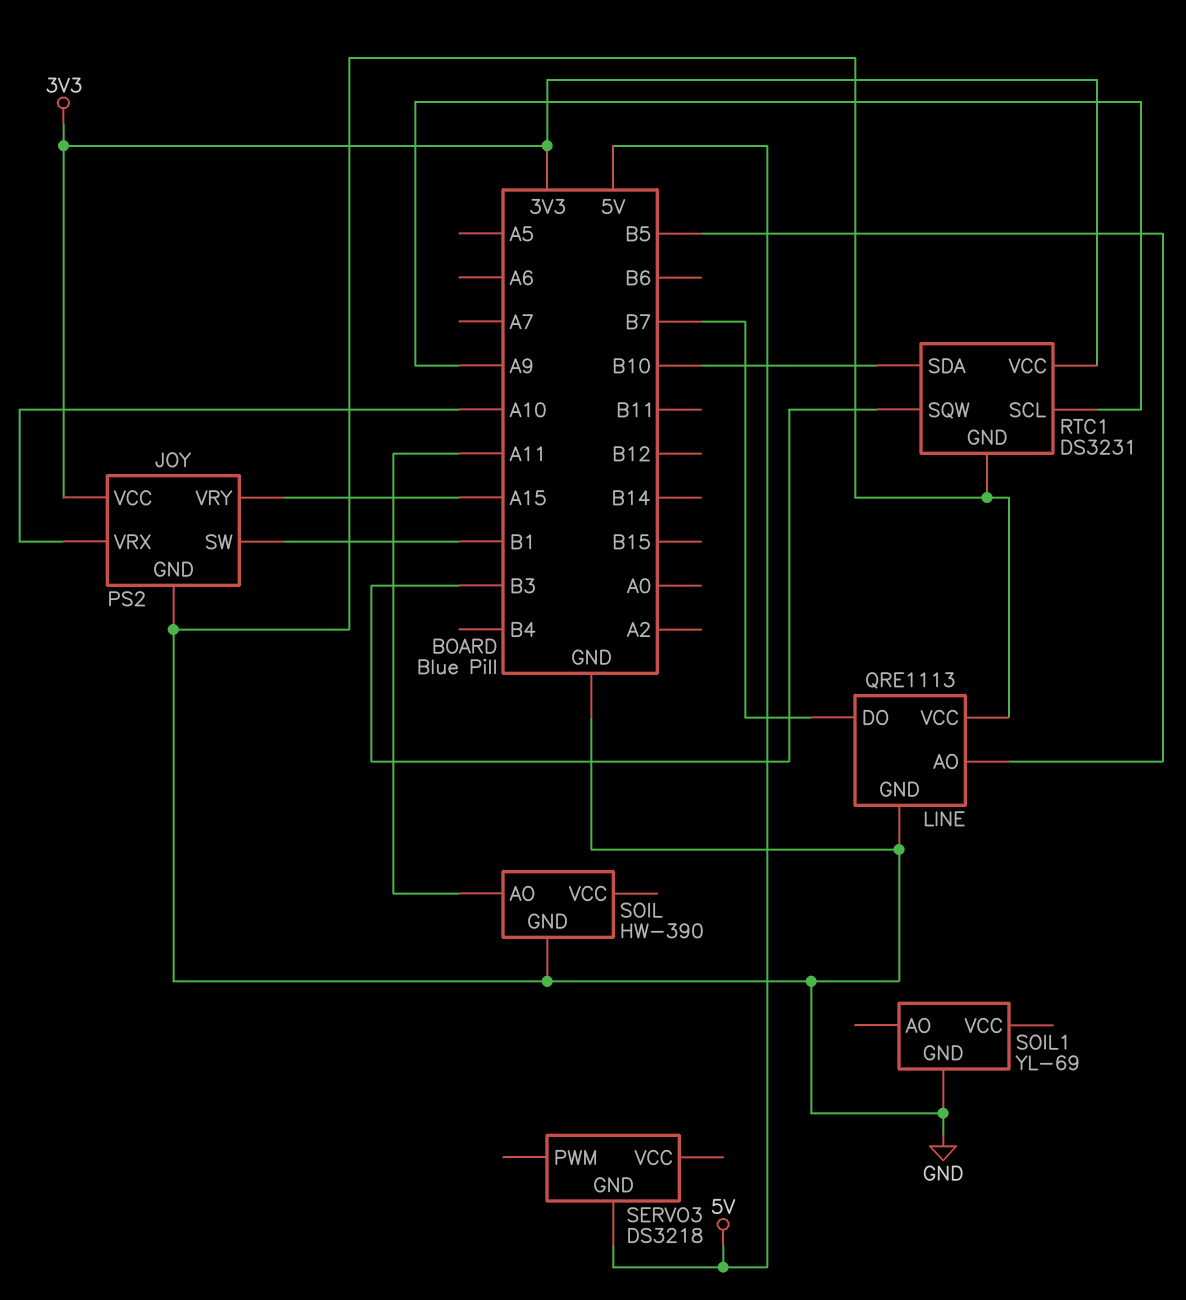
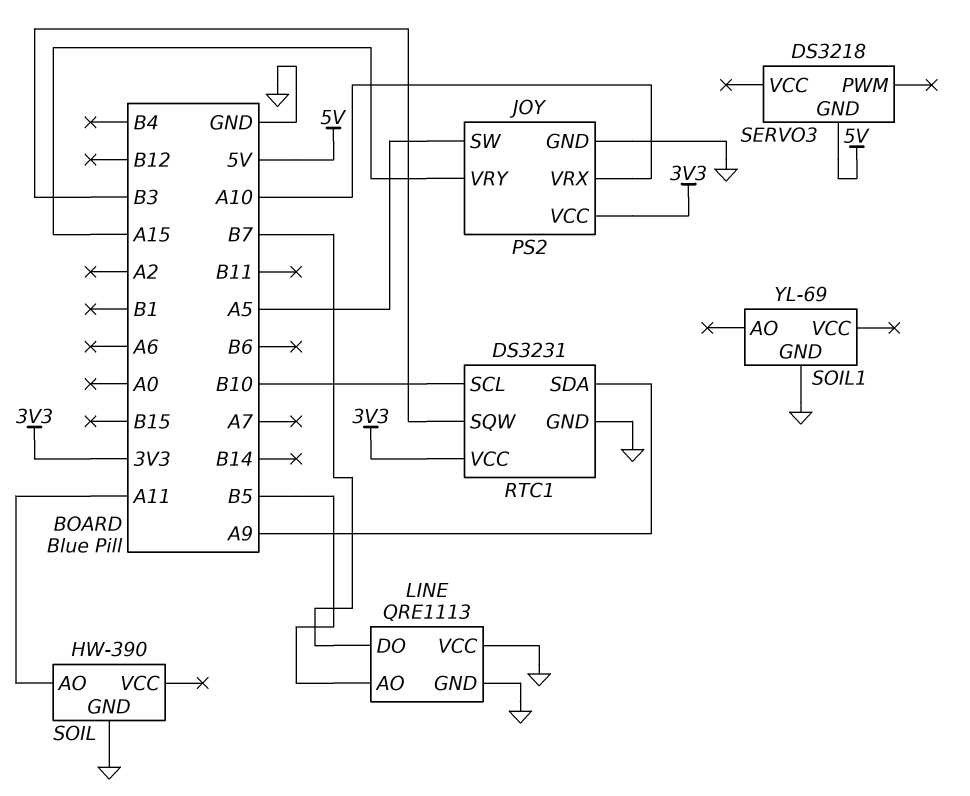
JOY pin SW: B1 -> A5
RTC1 pin SCL: A9 -> B10
RTC1 pin SDA: B10 -> A9

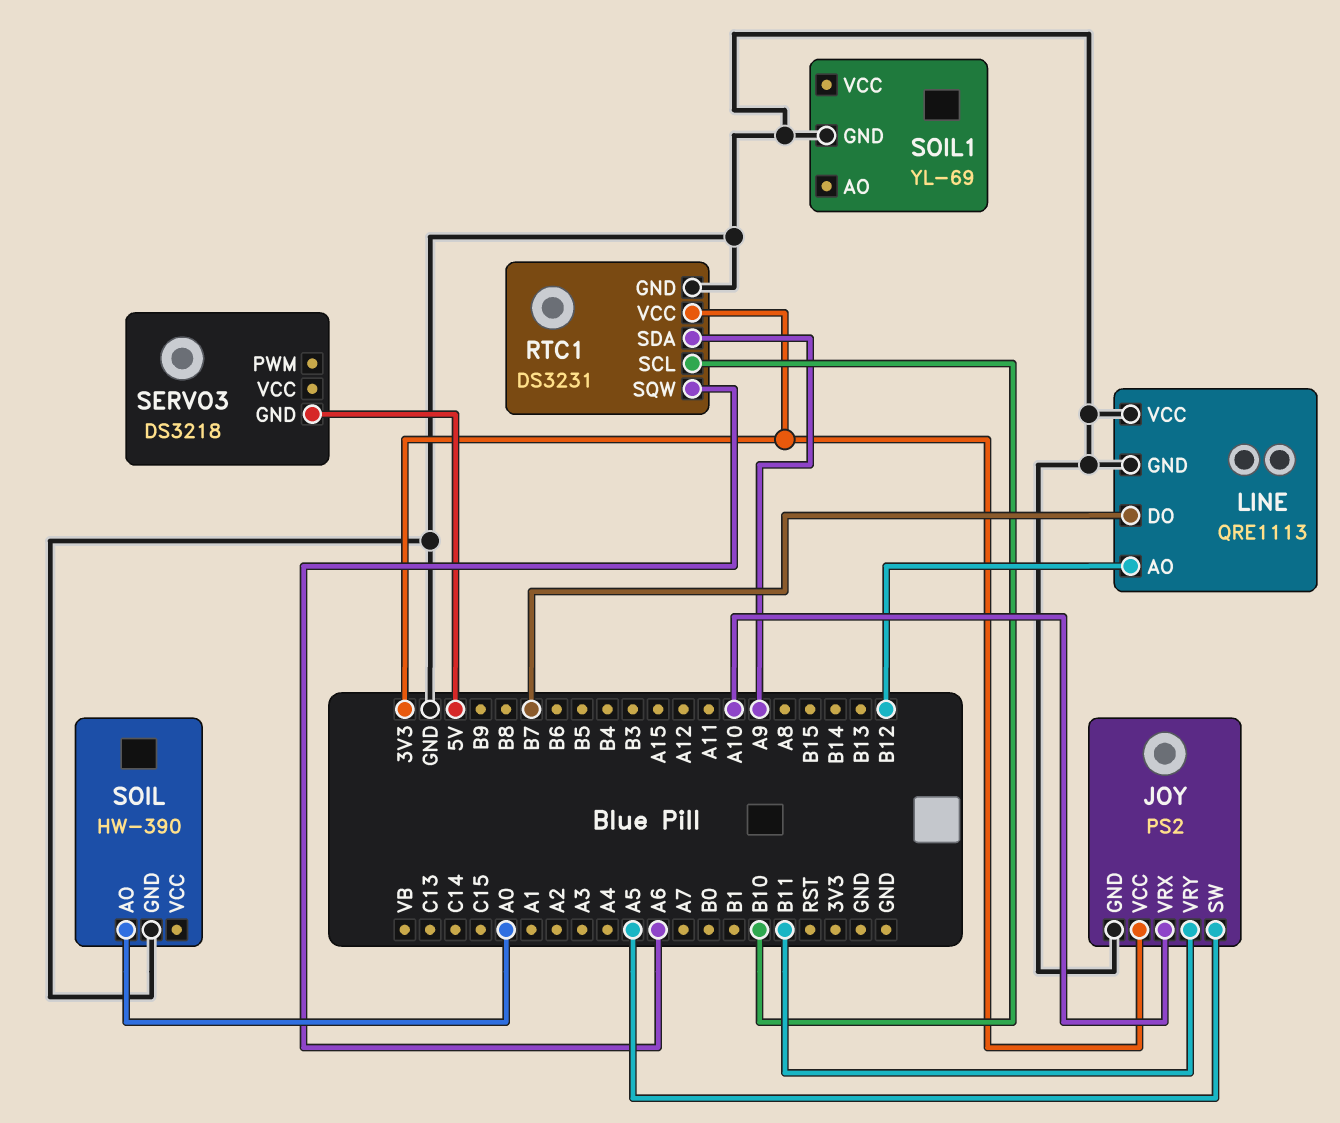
JOY pin VRY: A15 -> B11
LINE pin AO: B5 -> B12
RTC1 pin SQW: B3 -> A6
SOIL pin AO: A11 -> A0

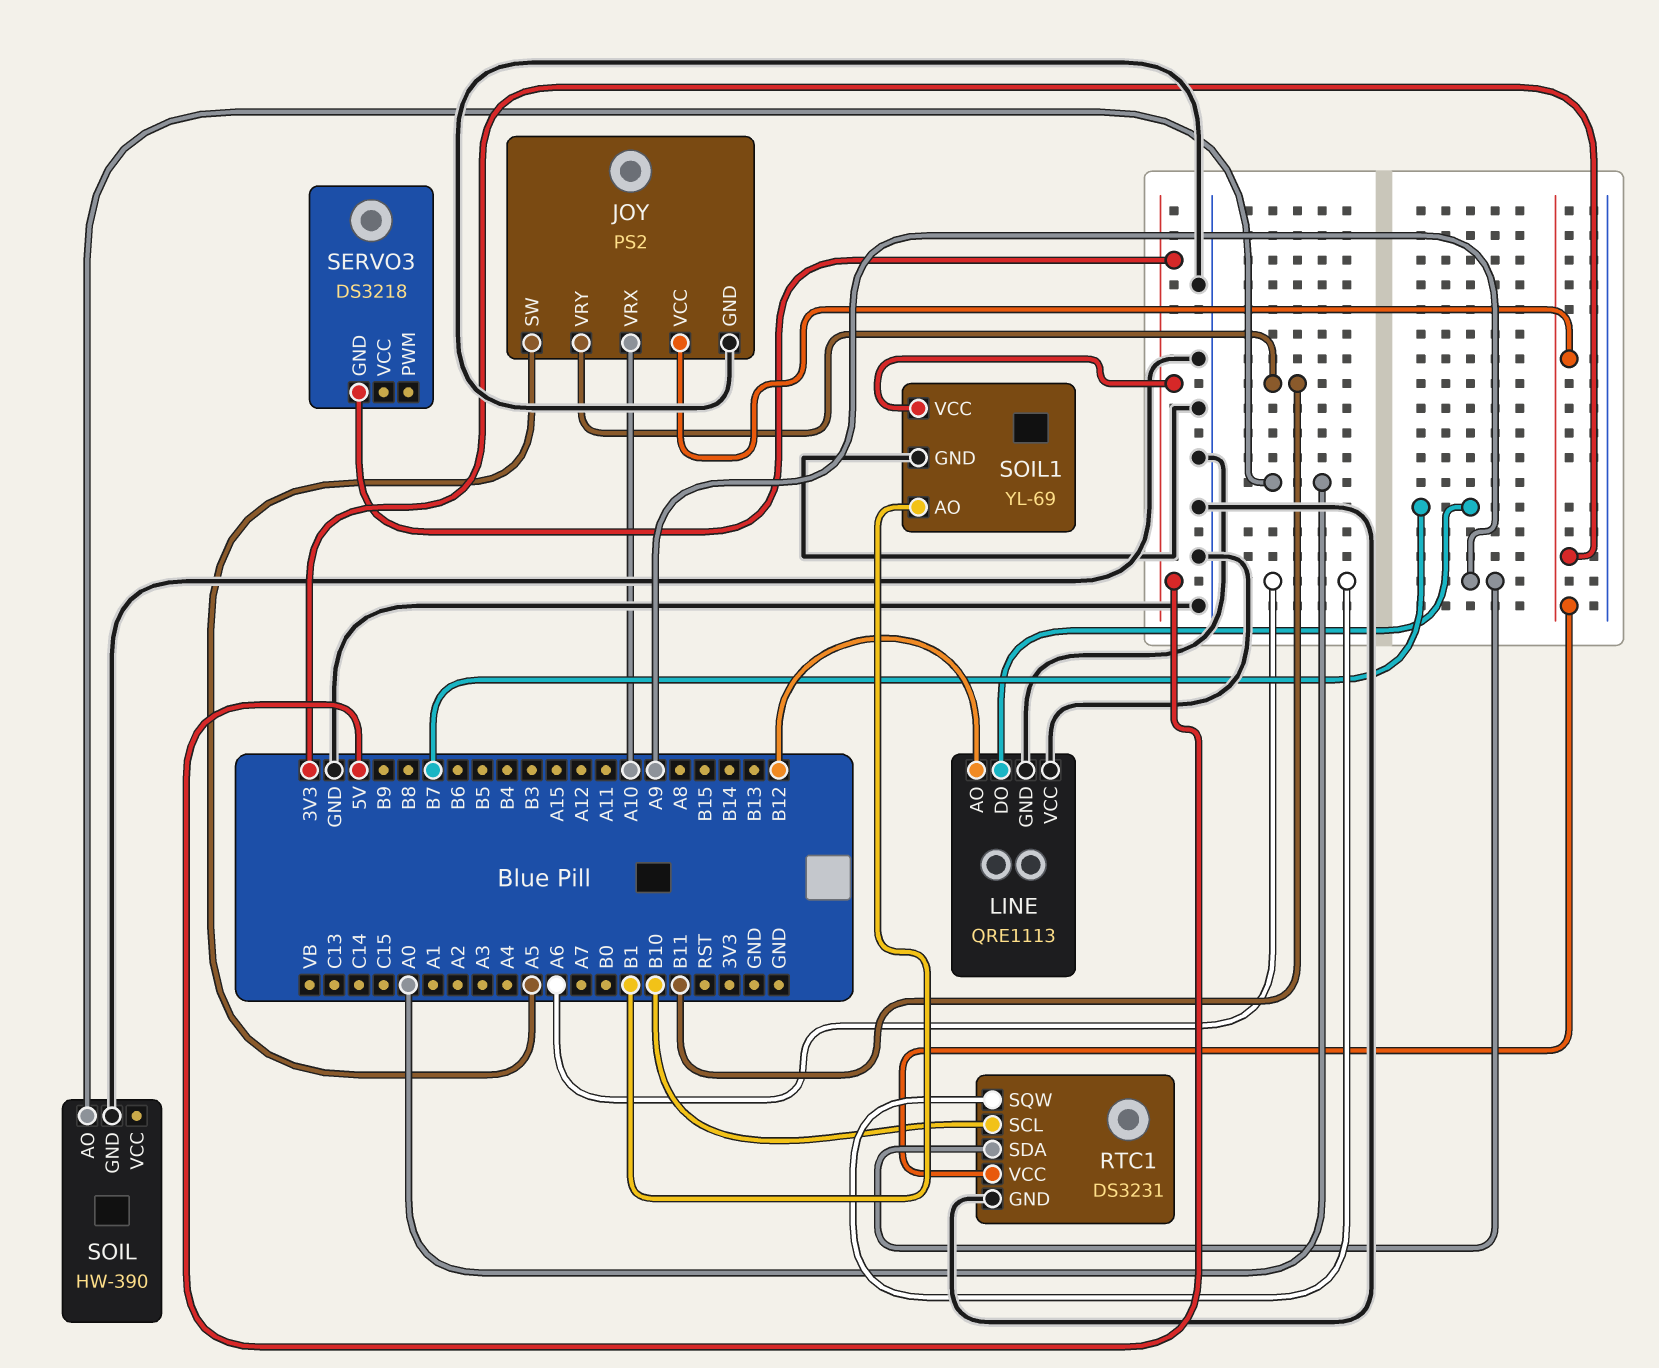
SOIL1 pin AO: none -> B1
SOIL1 pin VCC: none -> 5V

